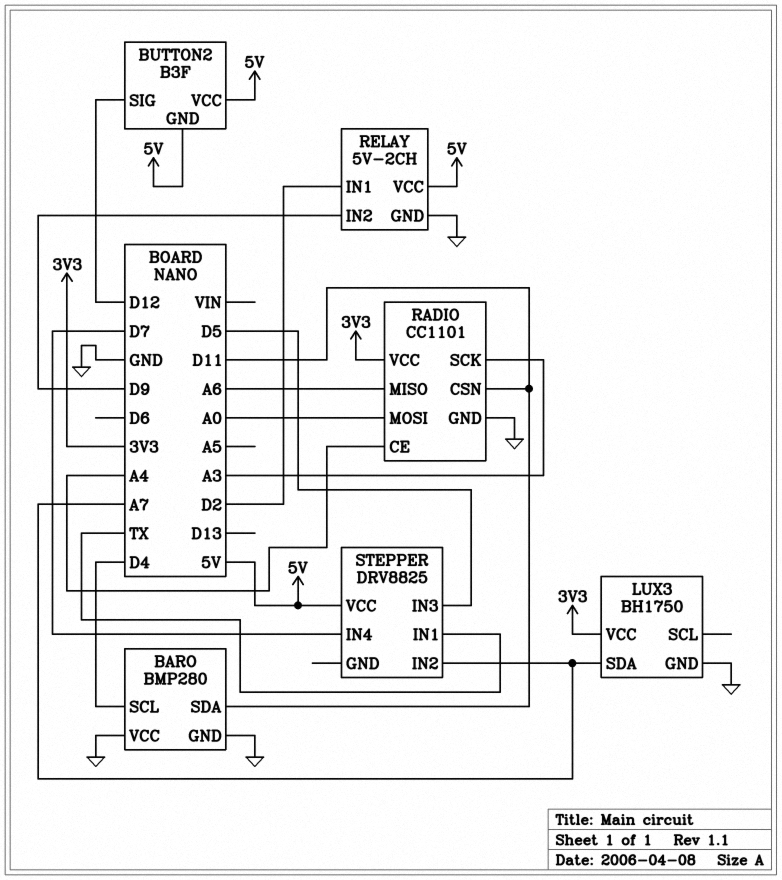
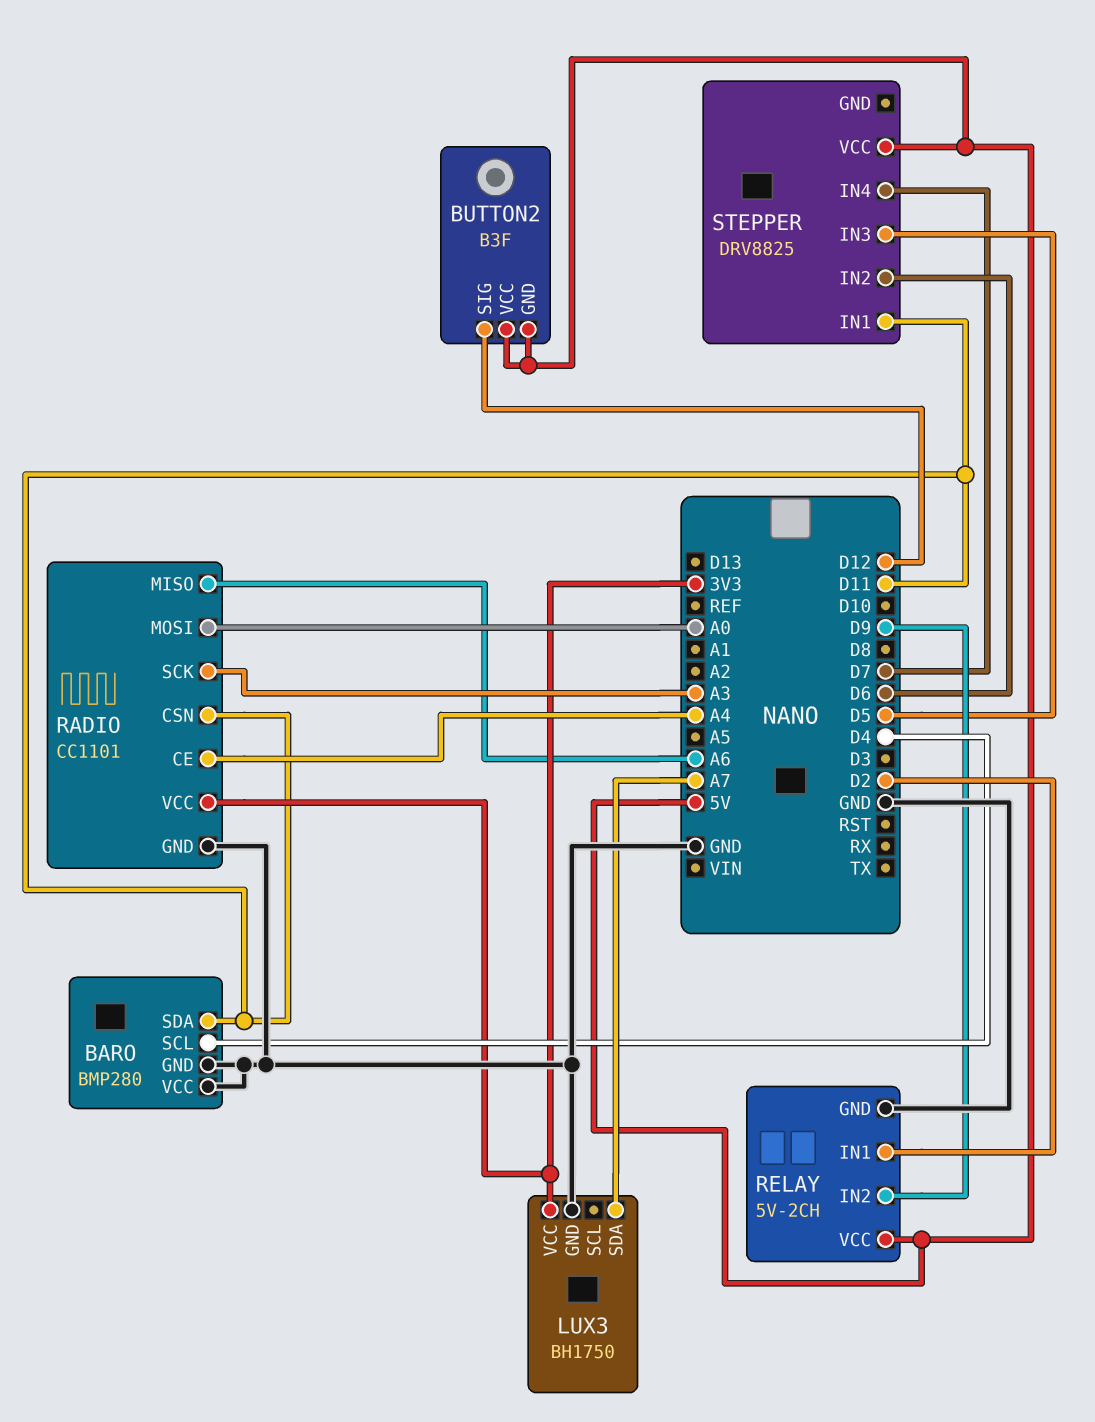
STEPPER pin IN1: TX -> D11
STEPPER pin IN2: A7 -> D6

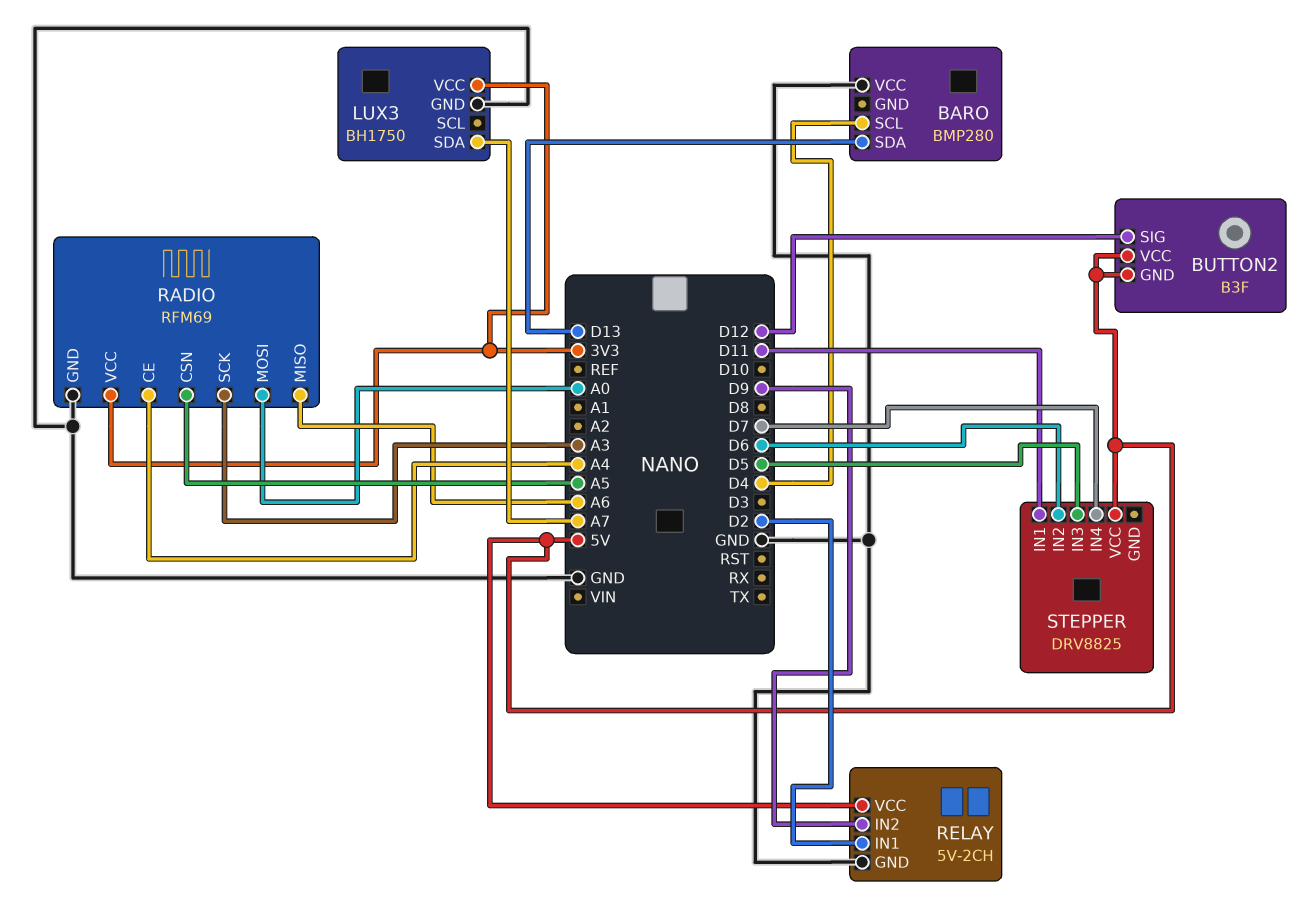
BARO pin GND: GND -> none
BARO pin SDA: D11 -> D13
RADIO: CC1101 -> RFM69
RADIO pin CSN: D11 -> A5

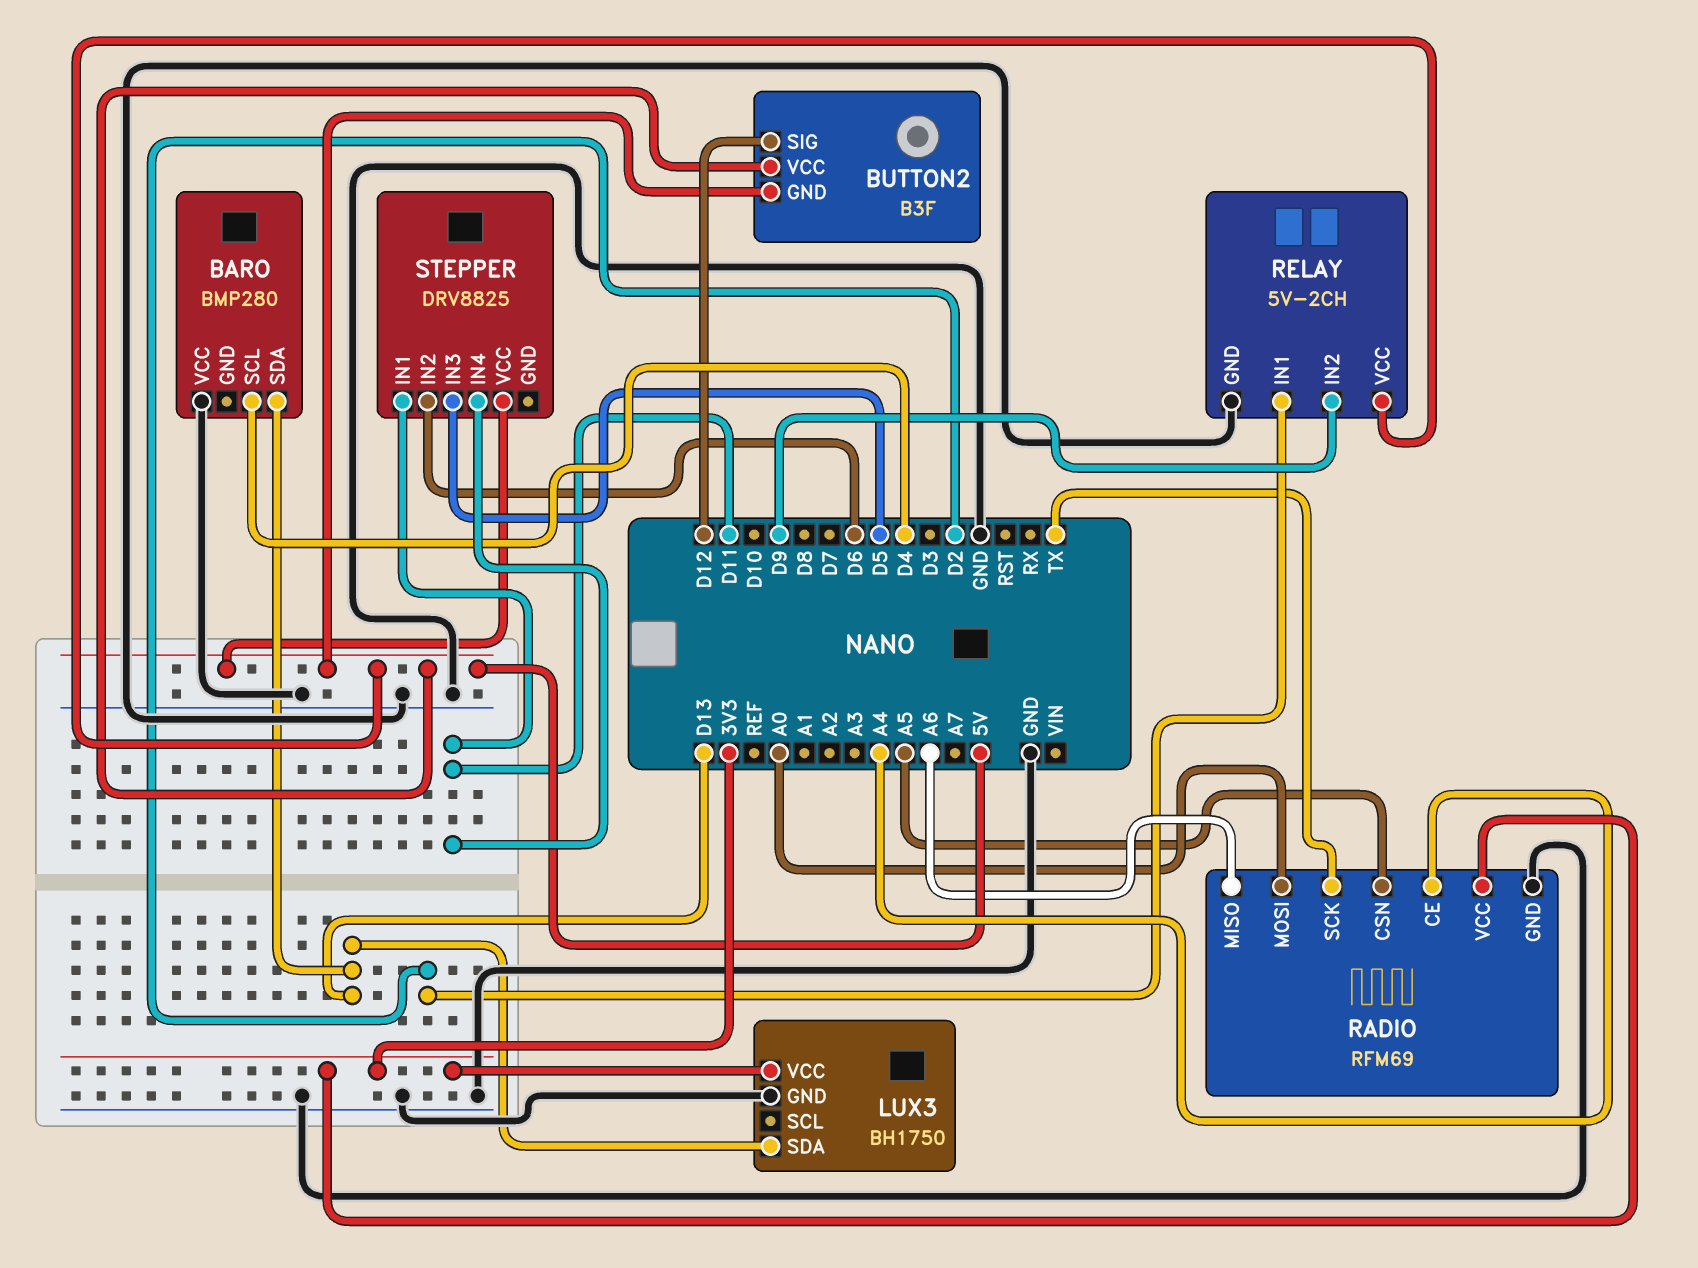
LUX3 pin SDA: A7 -> D13
RADIO pin SCK: A3 -> TX
STEPPER pin IN4: D7 -> D11

